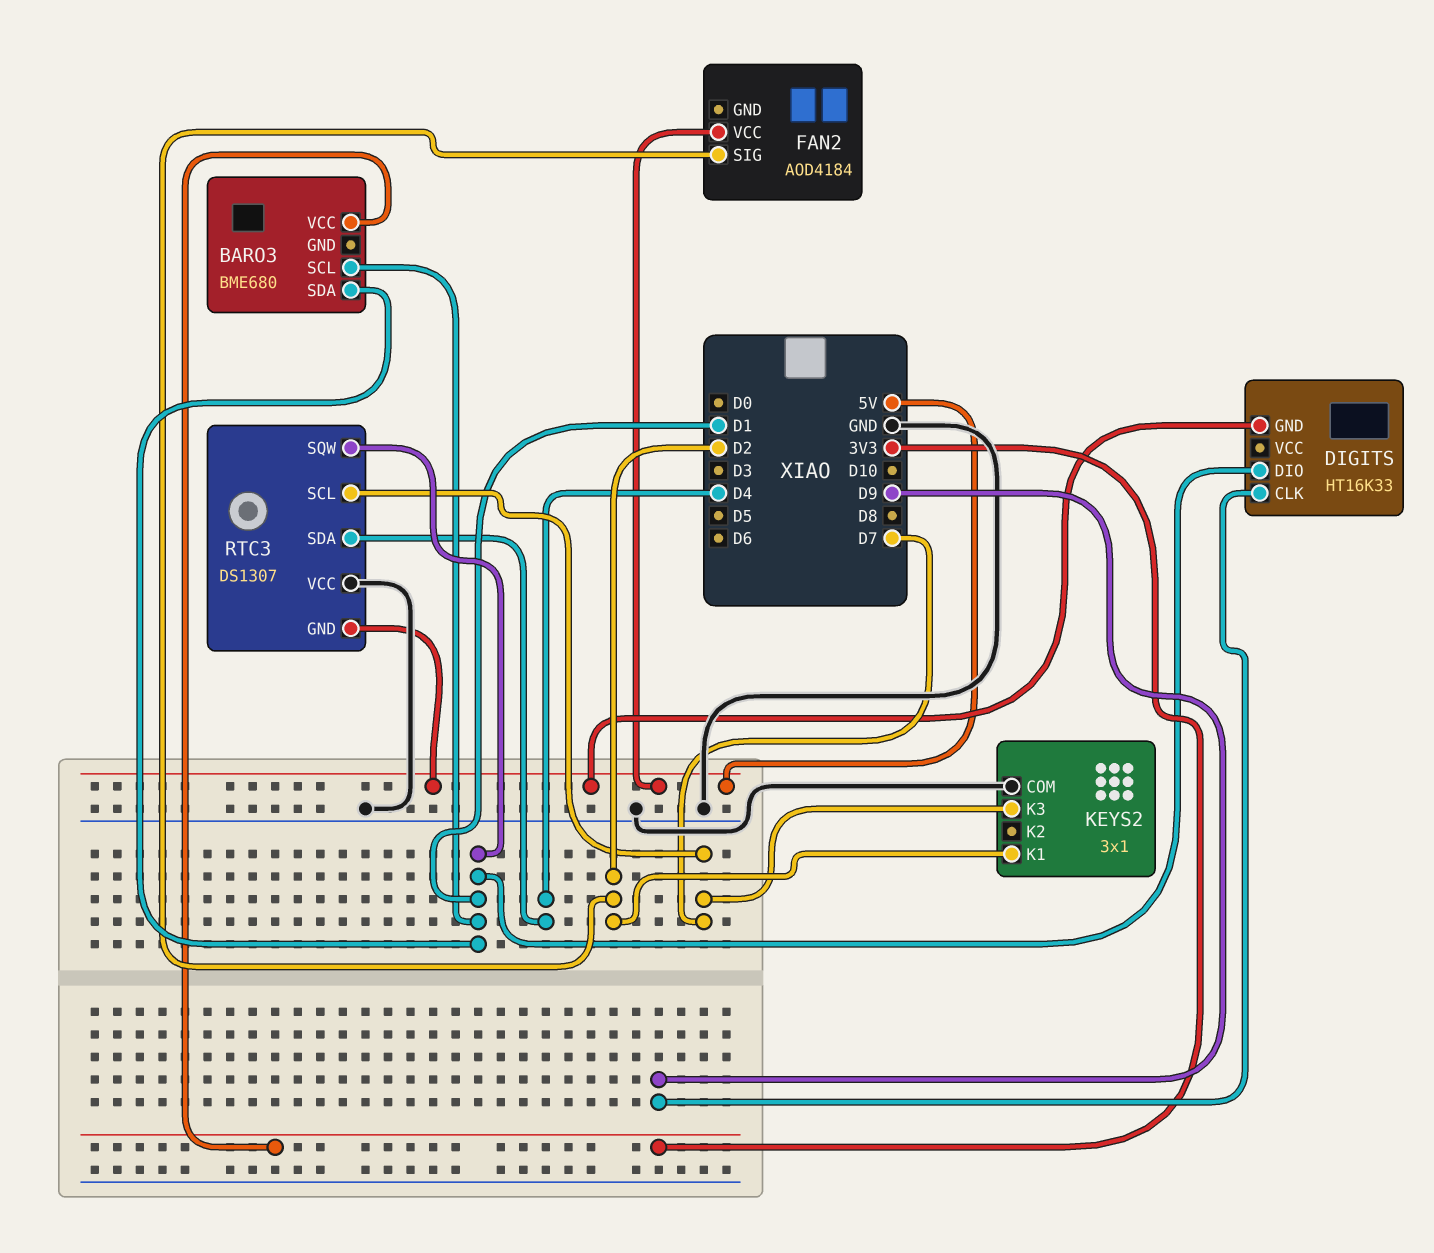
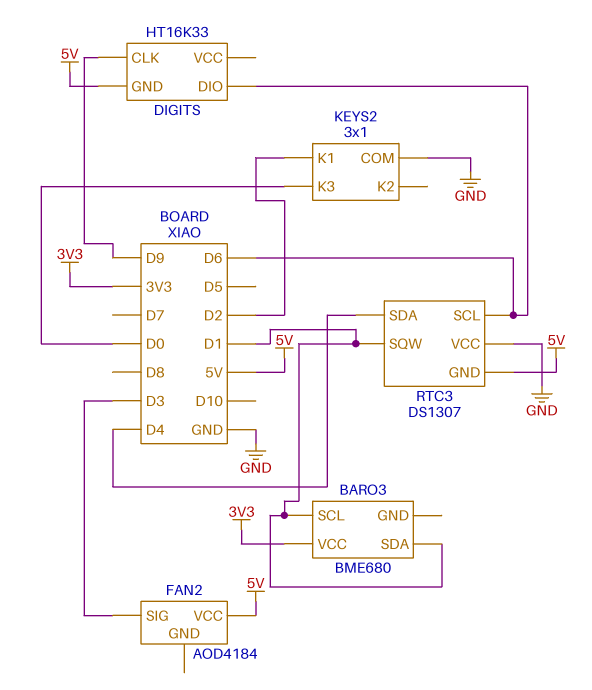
DIGITS pin DIO: D1 -> D6
FAN2 pin SIG: D2 -> D3
KEYS2 pin K3: D7 -> D0
RTC3 pin SCL: D7 -> D6

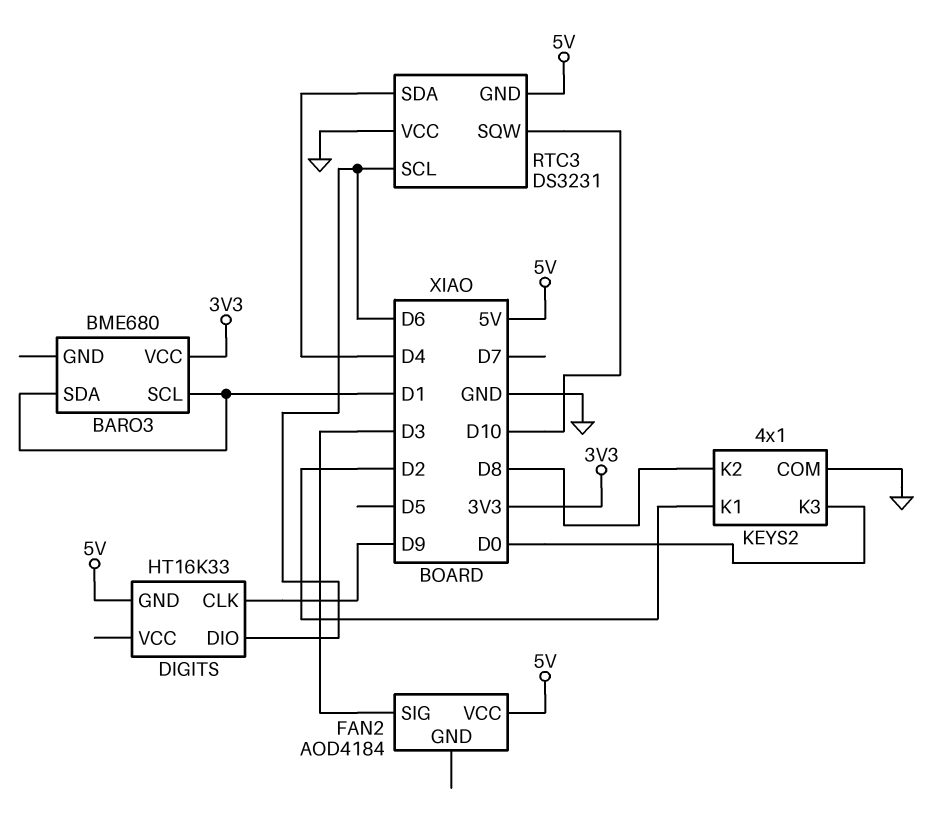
KEYS2: 3x1 -> 4x1
KEYS2 pin K2: none -> D8
RTC3: DS1307 -> DS3231
RTC3 pin SQW: D1 -> D10

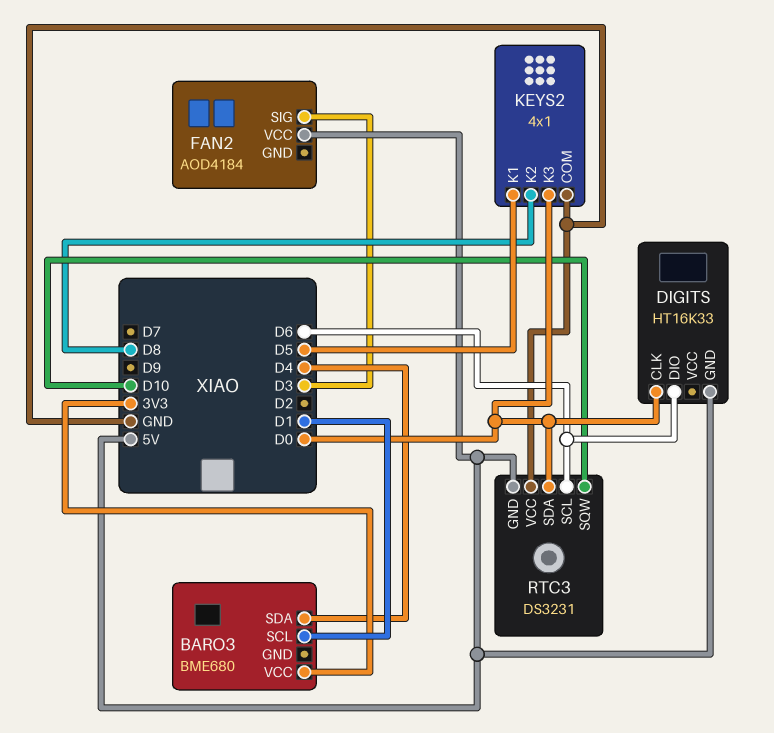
BARO3 pin SDA: D1 -> D4
DIGITS pin CLK: D9 -> D0
KEYS2 pin K1: D2 -> D5
RTC3 pin SDA: D4 -> D0

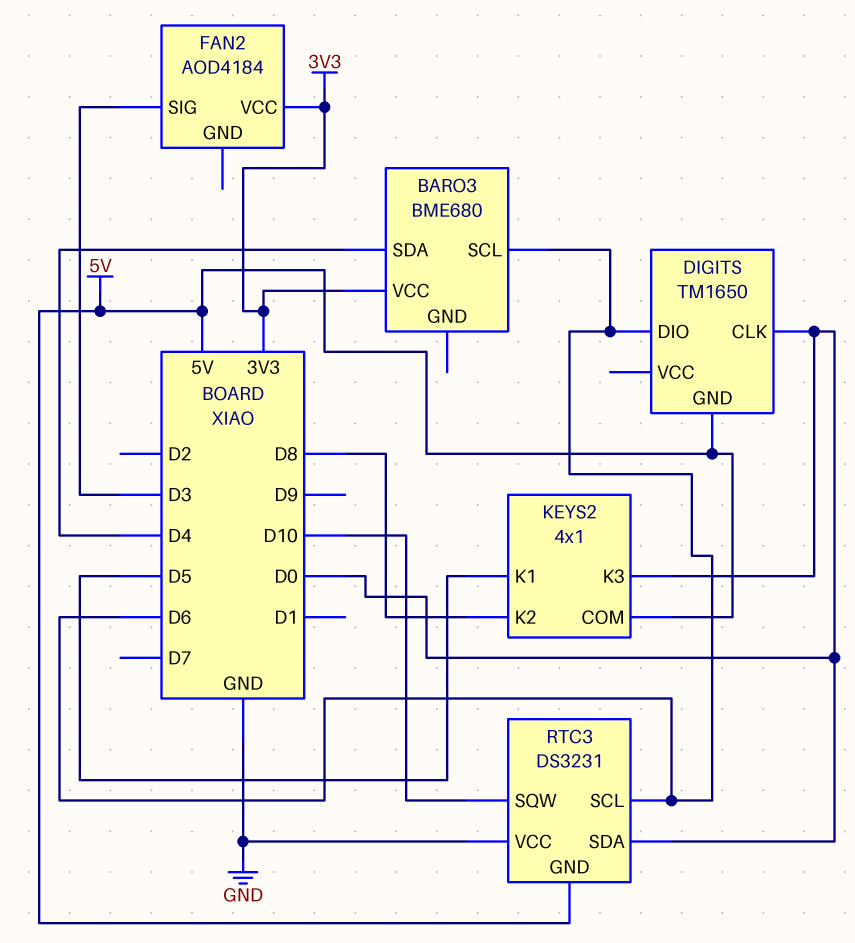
BARO3 pin SCL: D1 -> D6
DIGITS: HT16K33 -> TM1650
FAN2 pin VCC: 5V -> 3V3
KEYS2 pin COM: GND -> 5V

